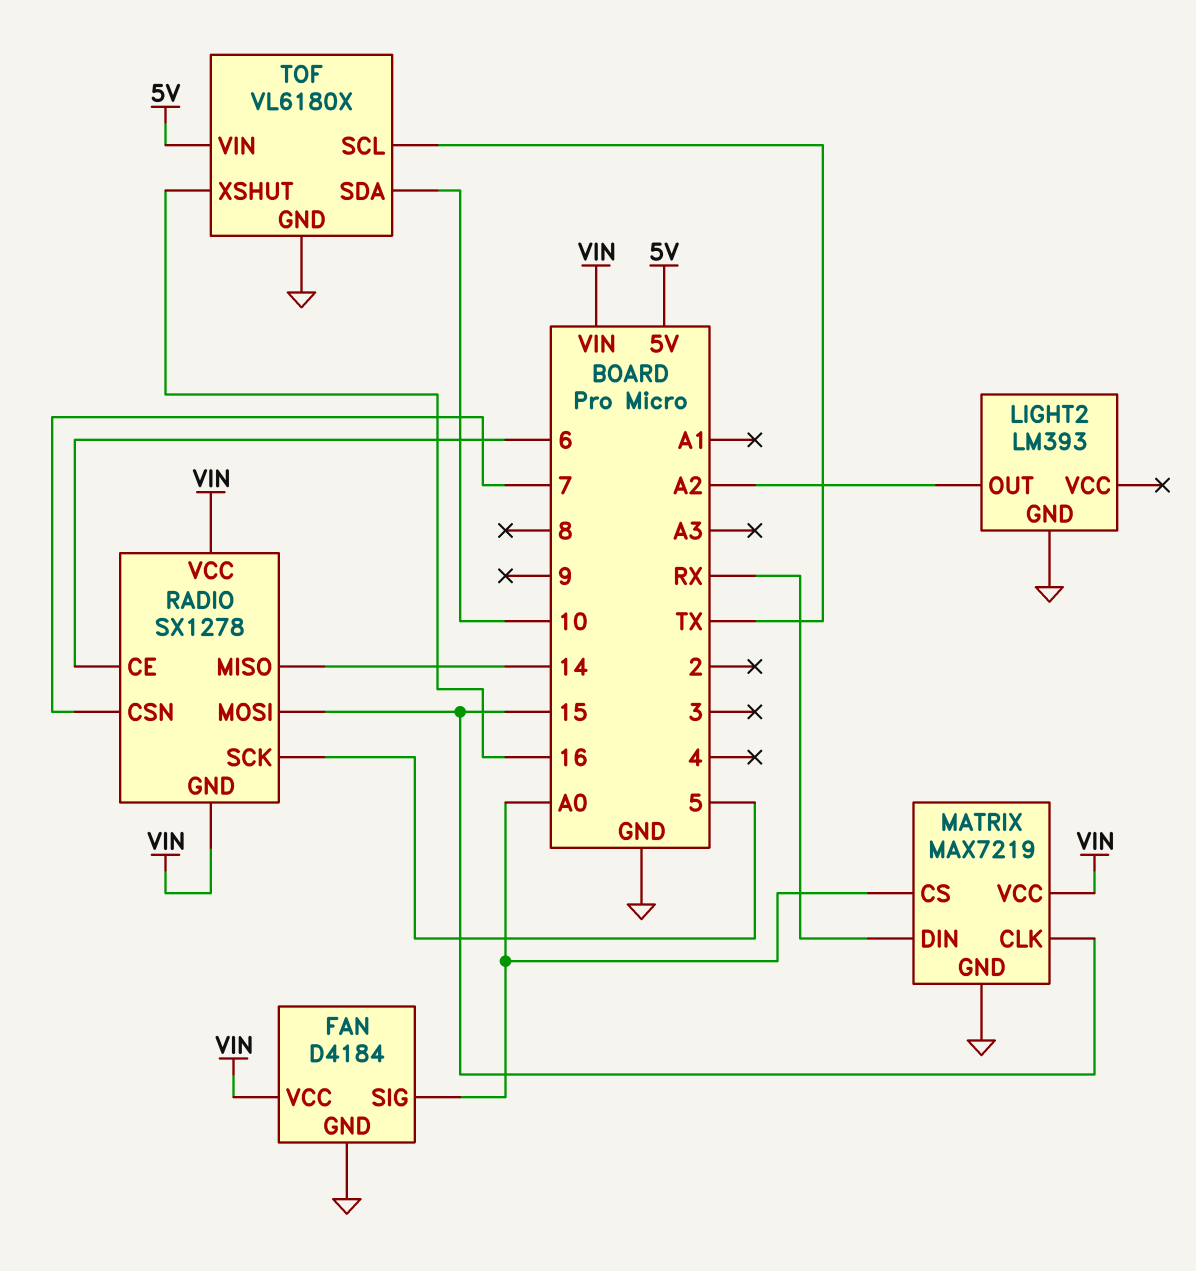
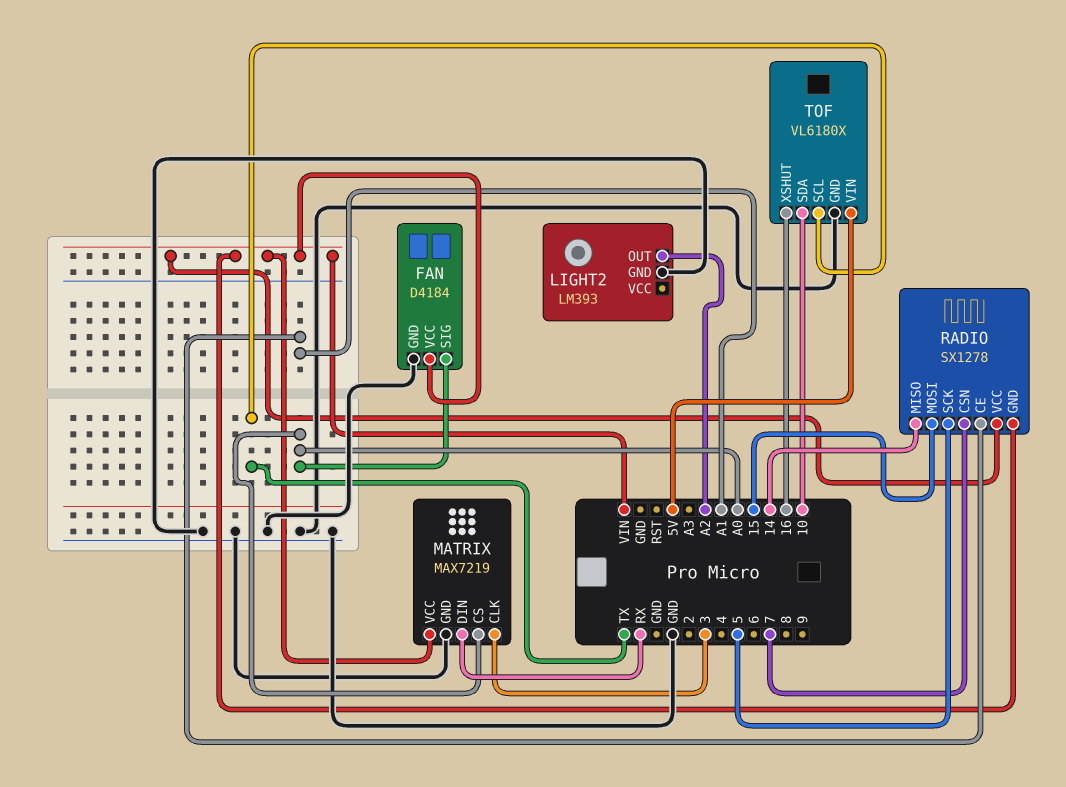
MATRIX pin CLK: 15 -> 3
RADIO pin CE: 6 -> A1

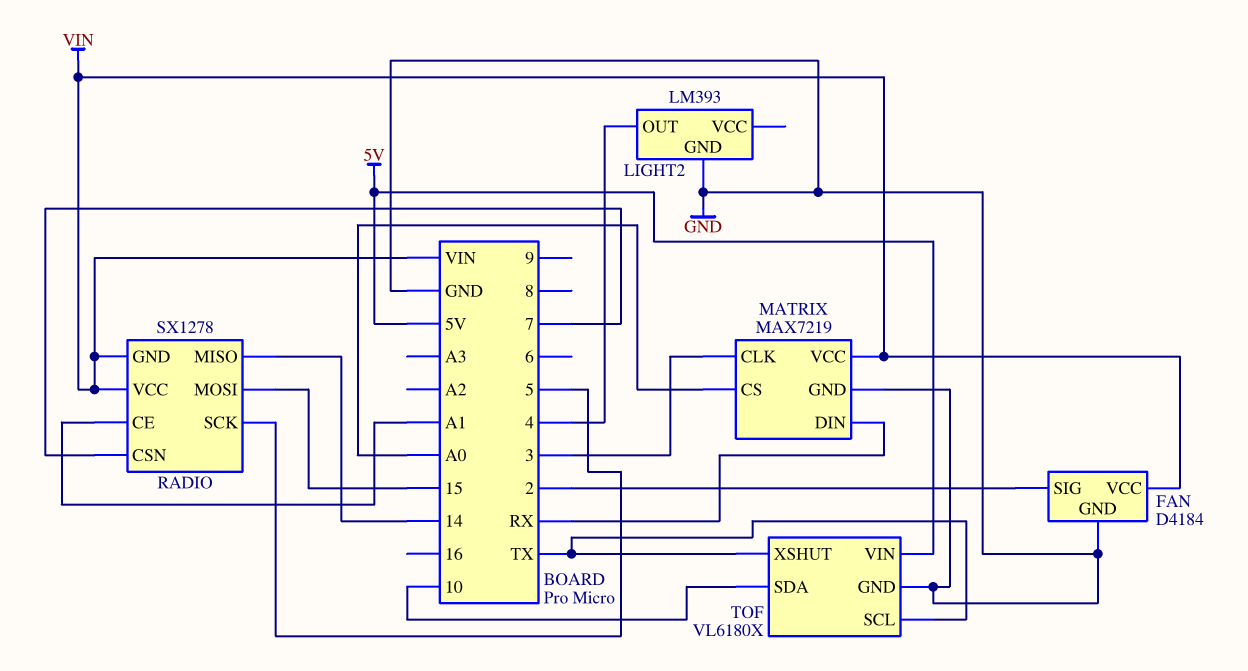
FAN pin SIG: A0 -> 2
LIGHT2 pin OUT: A2 -> 4
TOF pin XSHUT: 16 -> TX

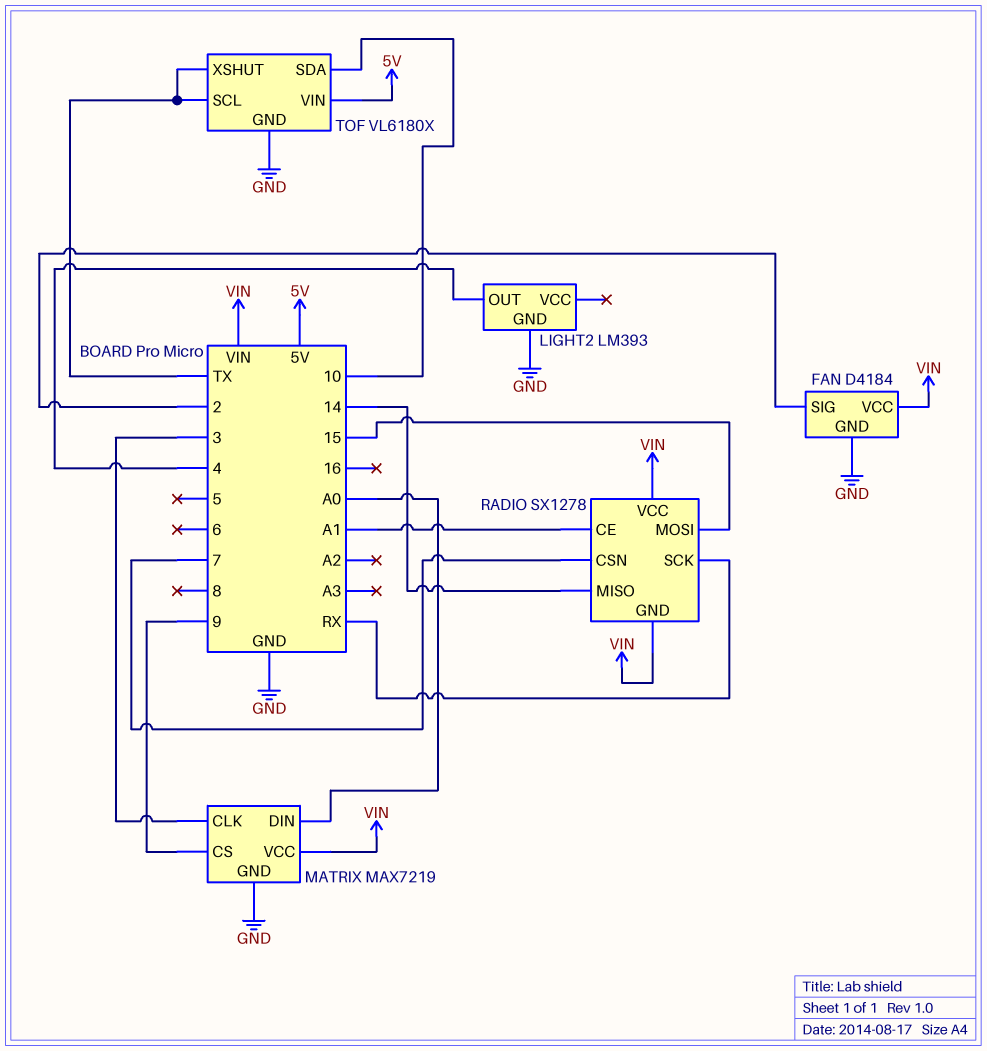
MATRIX pin CS: A0 -> 9
MATRIX pin DIN: RX -> A0
RADIO pin SCK: 5 -> RX

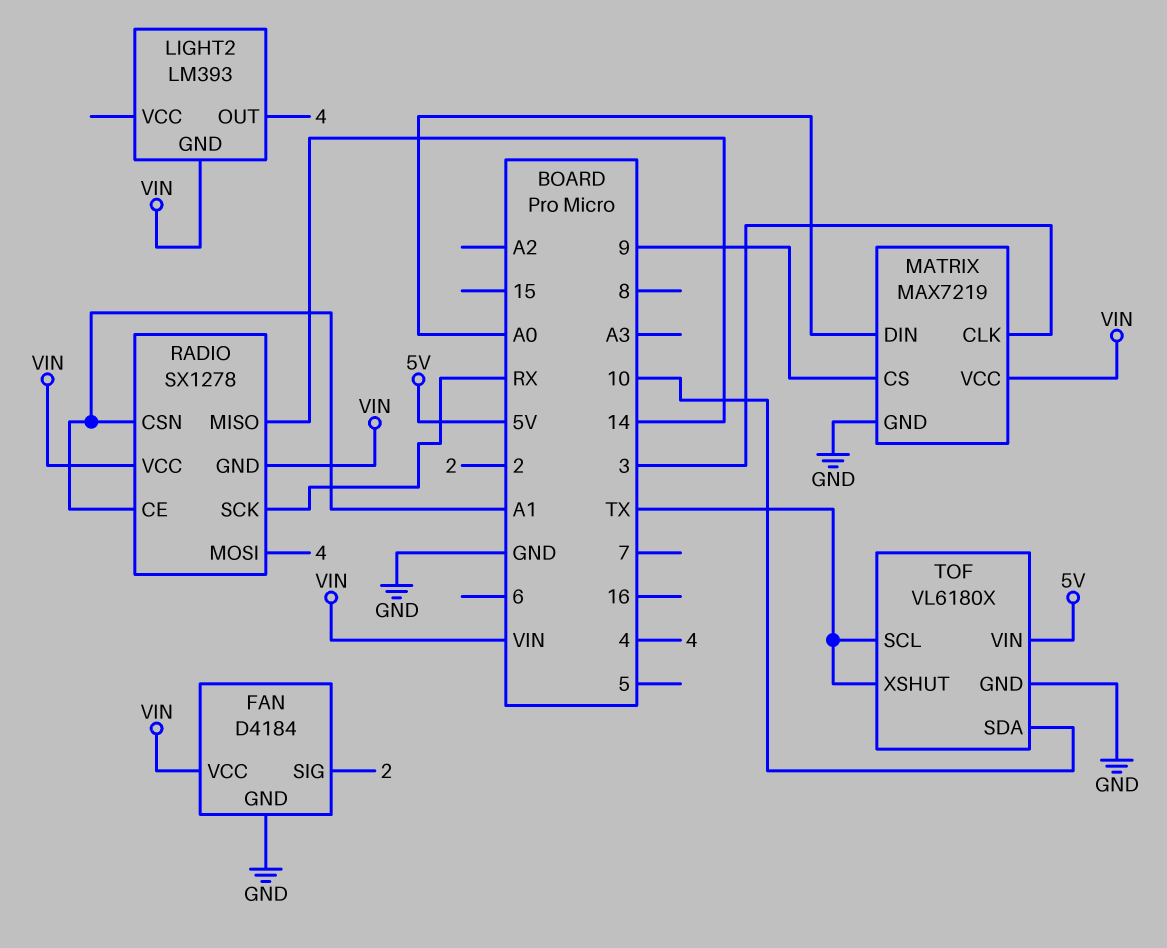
LIGHT2 pin GND: GND -> VIN
RADIO pin CSN: 7 -> A1
RADIO pin MOSI: 15 -> 4

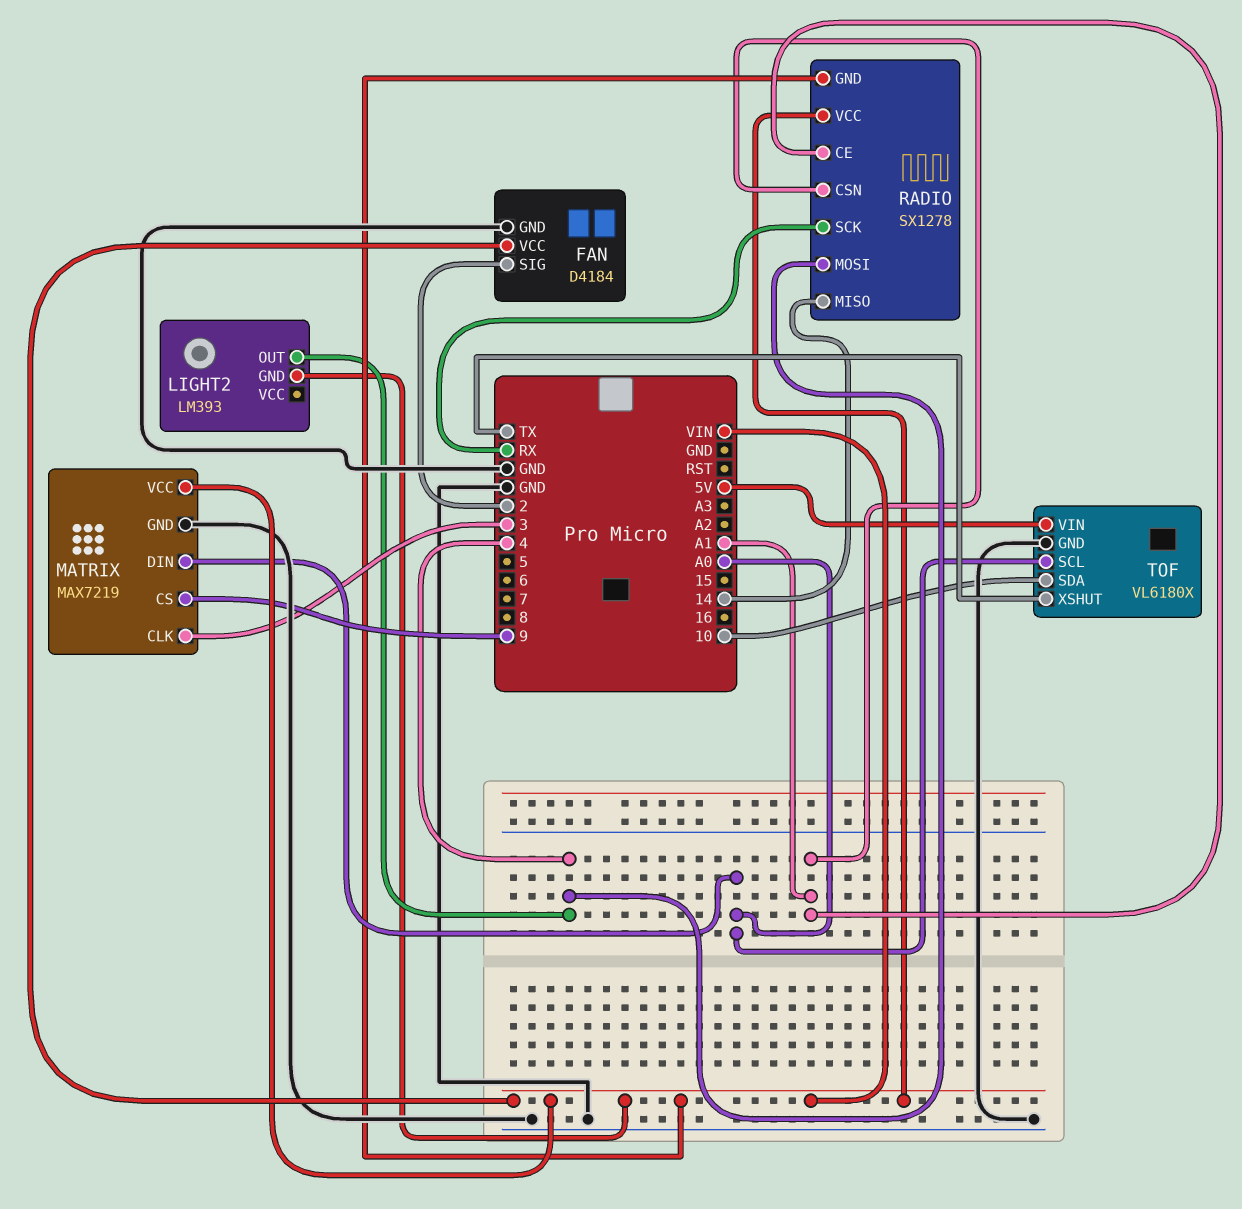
TOF pin SCL: TX -> A0

